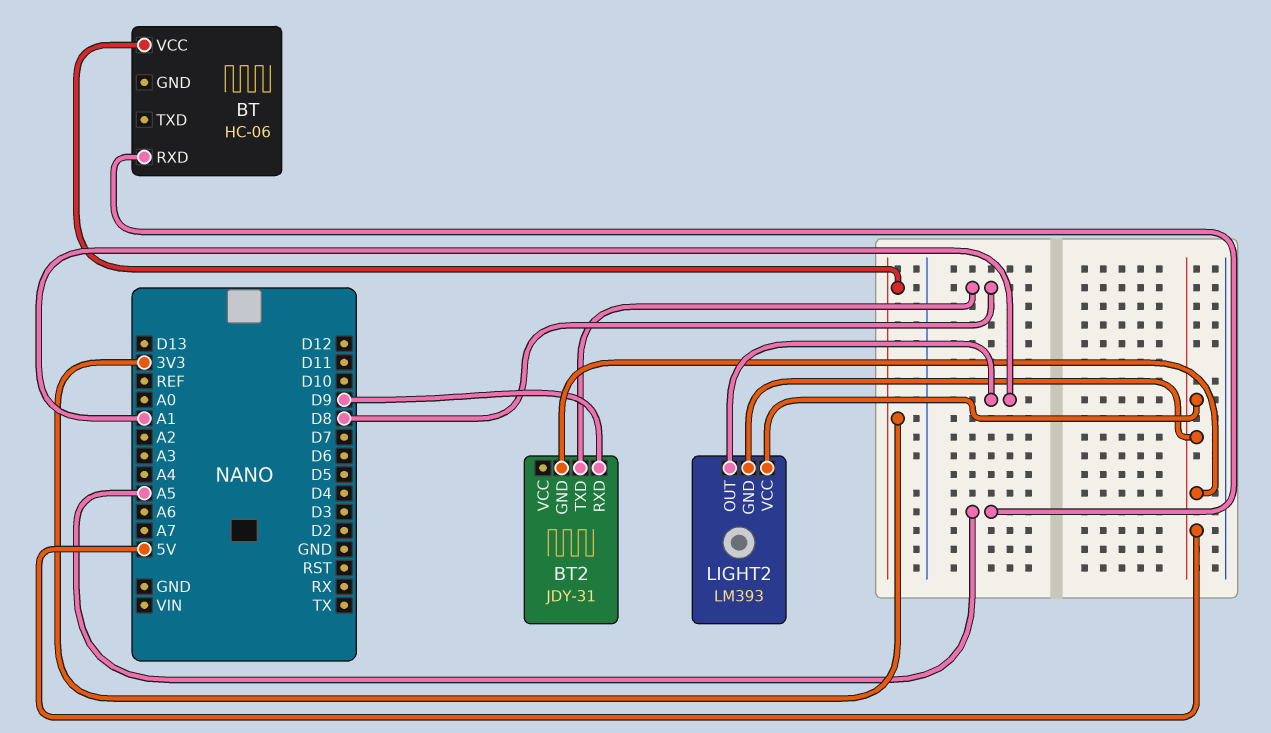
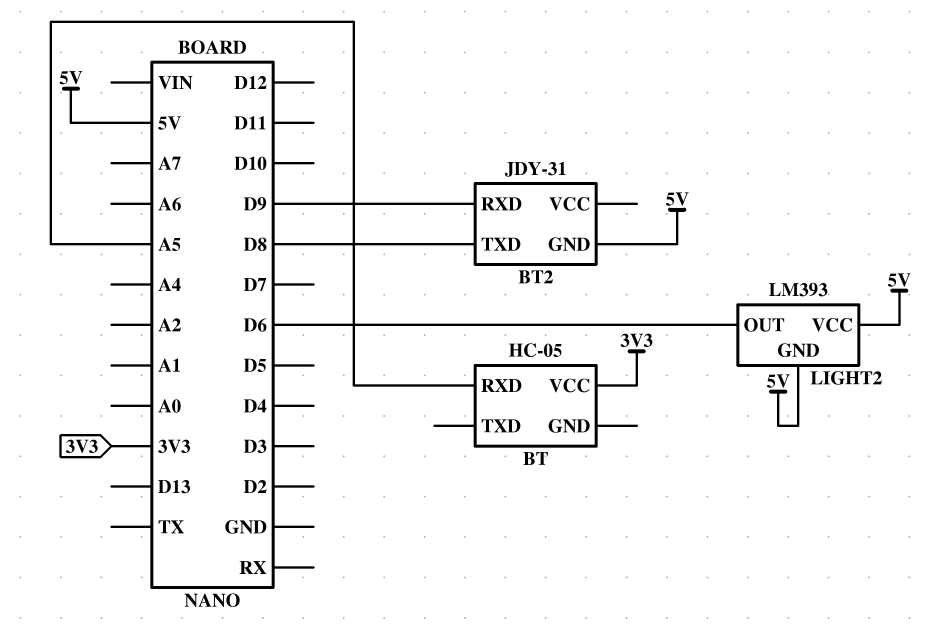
BT: HC-06 -> HC-05
LIGHT2 pin OUT: A1 -> D6

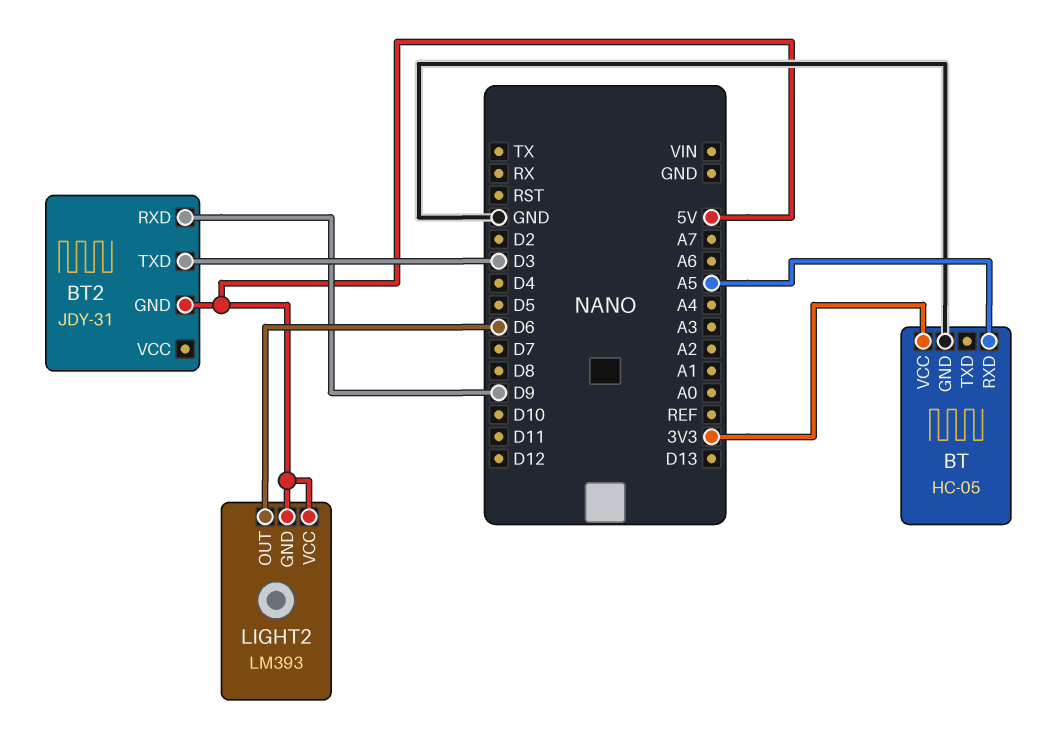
BT pin GND: none -> GND
BT2 pin TXD: D8 -> D3

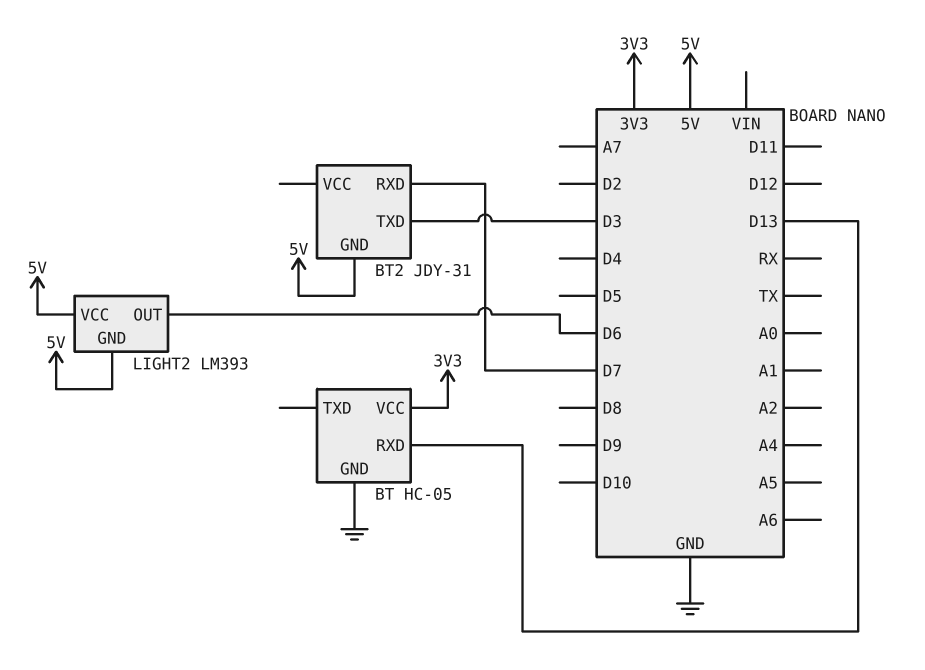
BT pin RXD: A5 -> D13
BT2 pin RXD: D9 -> D7

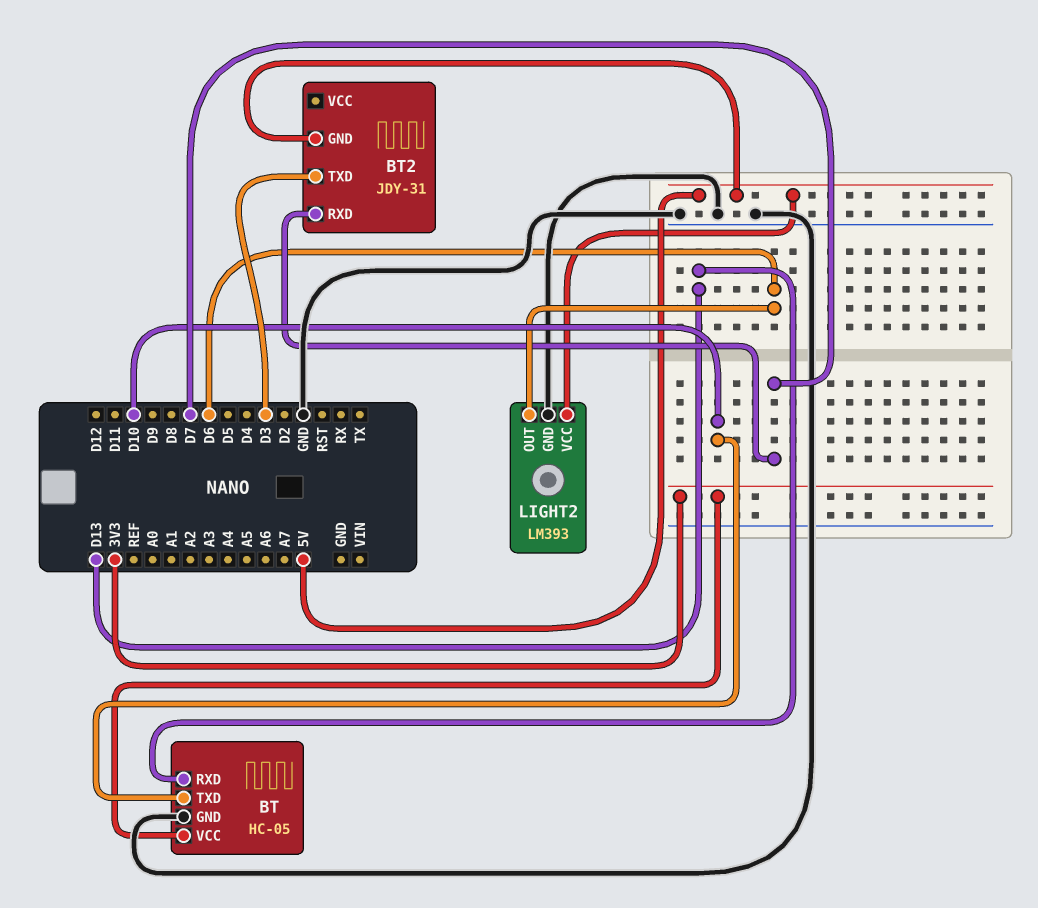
BT pin TXD: none -> D10
LIGHT2 pin GND: 5V -> GND

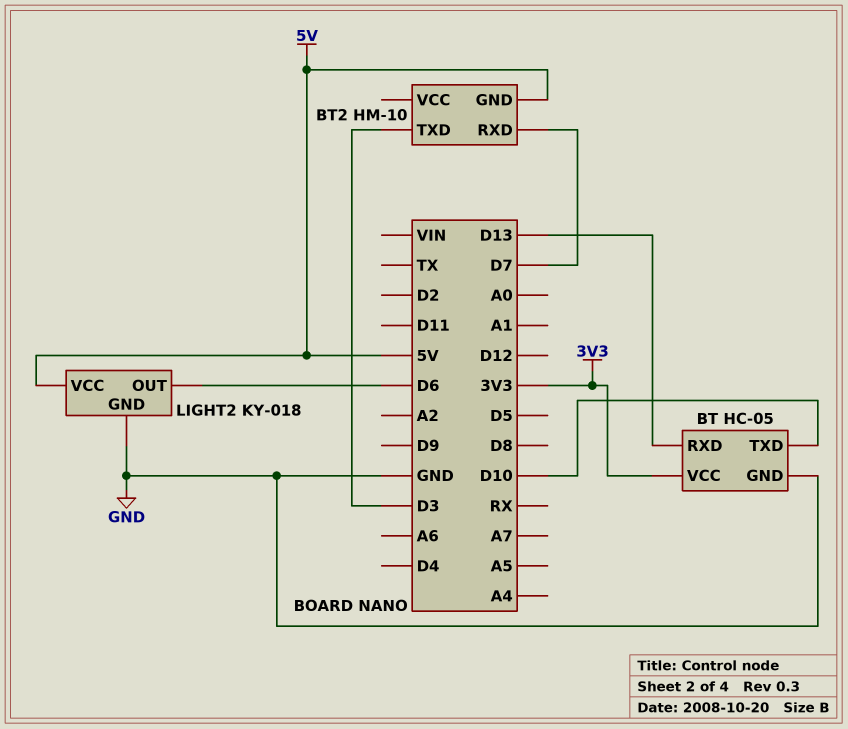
BT2: JDY-31 -> HM-10
LIGHT2: LM393 -> KY-018

